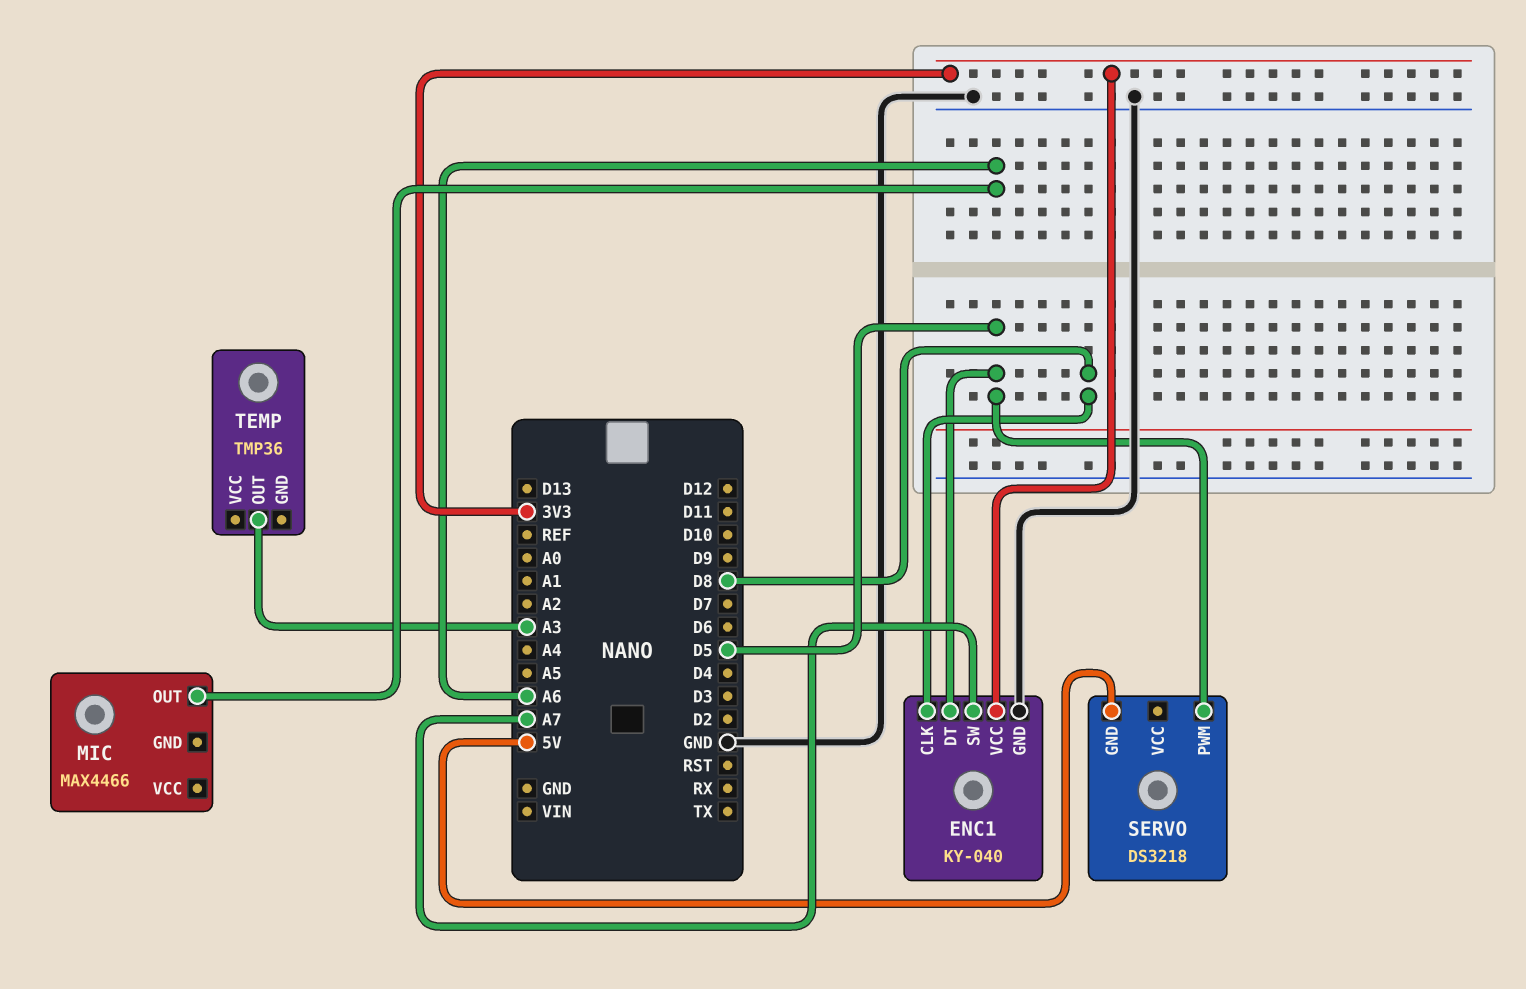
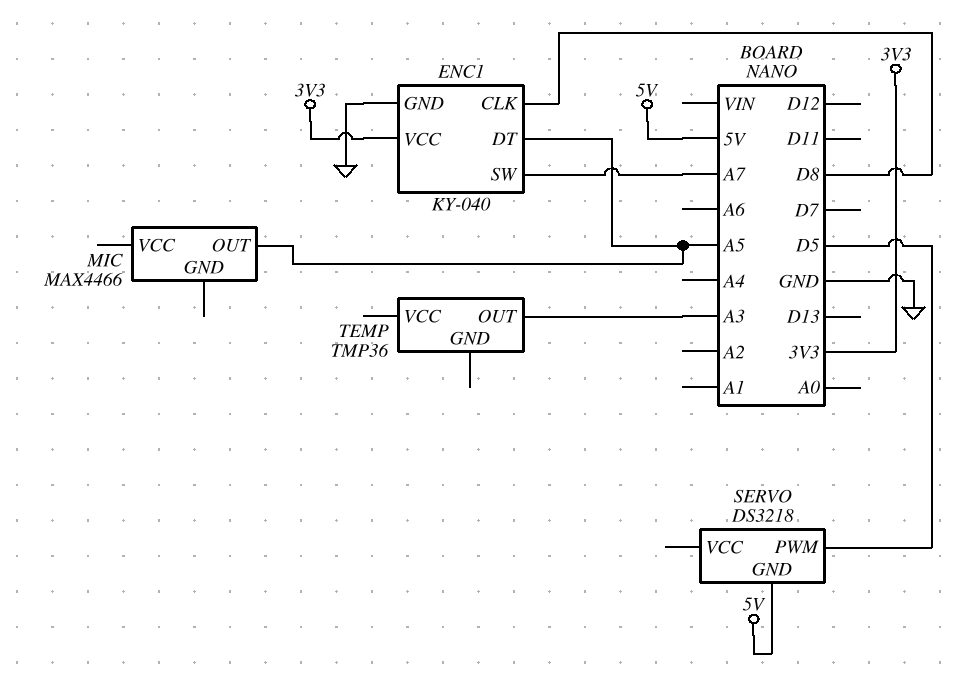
ENC1 pin DT: D5 -> A5
MIC pin OUT: A6 -> A5

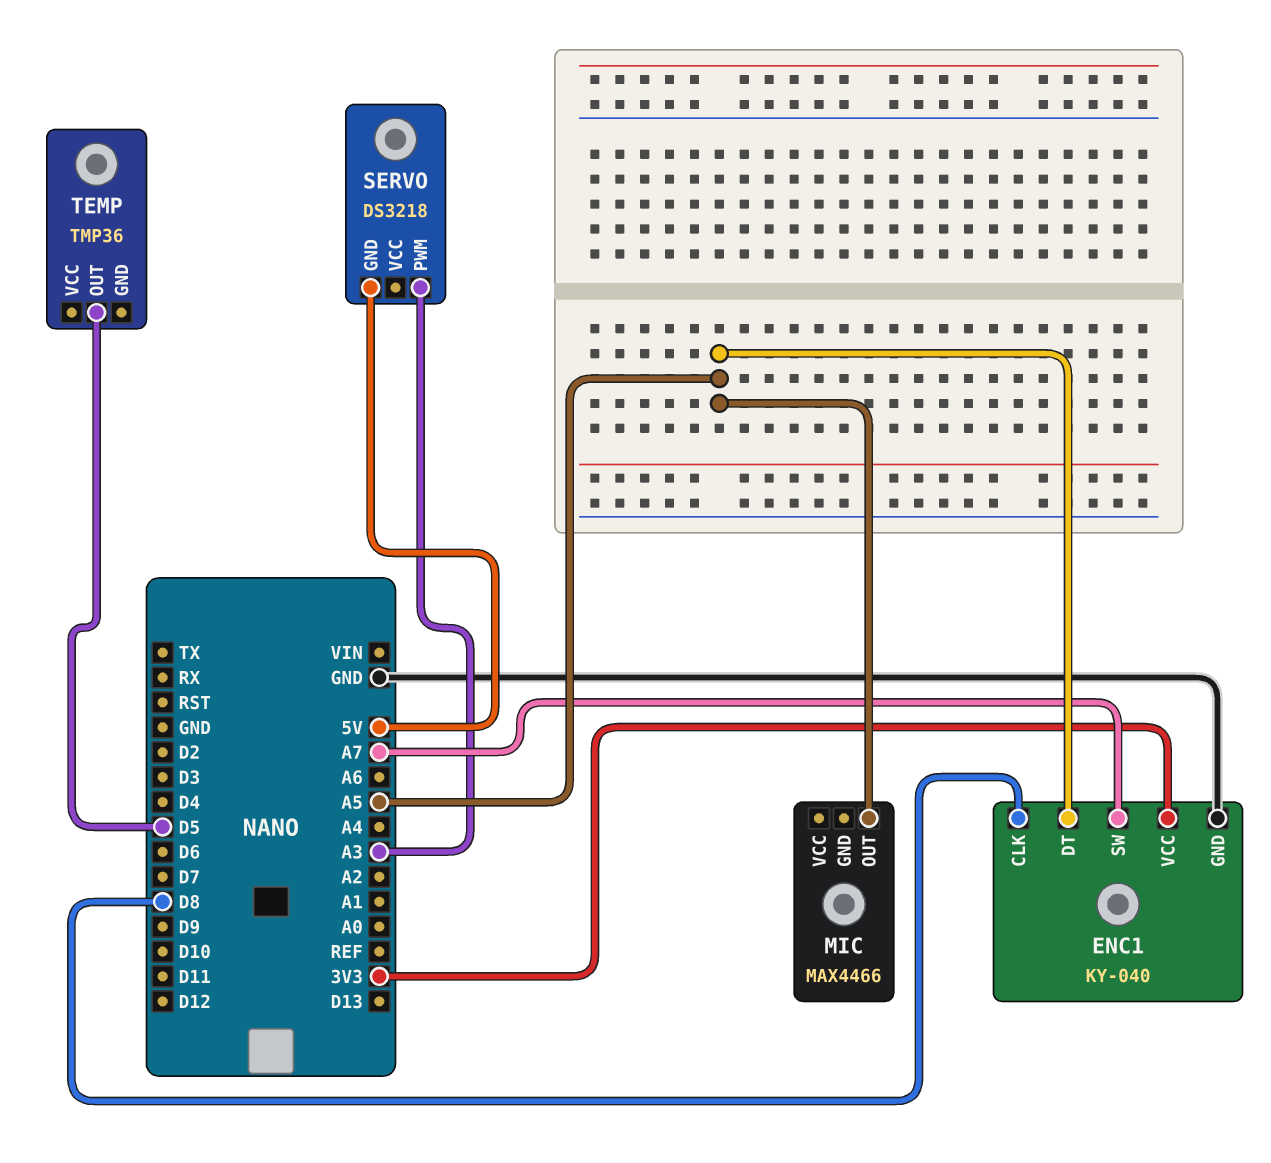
SERVO pin PWM: D5 -> A3
TEMP pin OUT: A3 -> D5

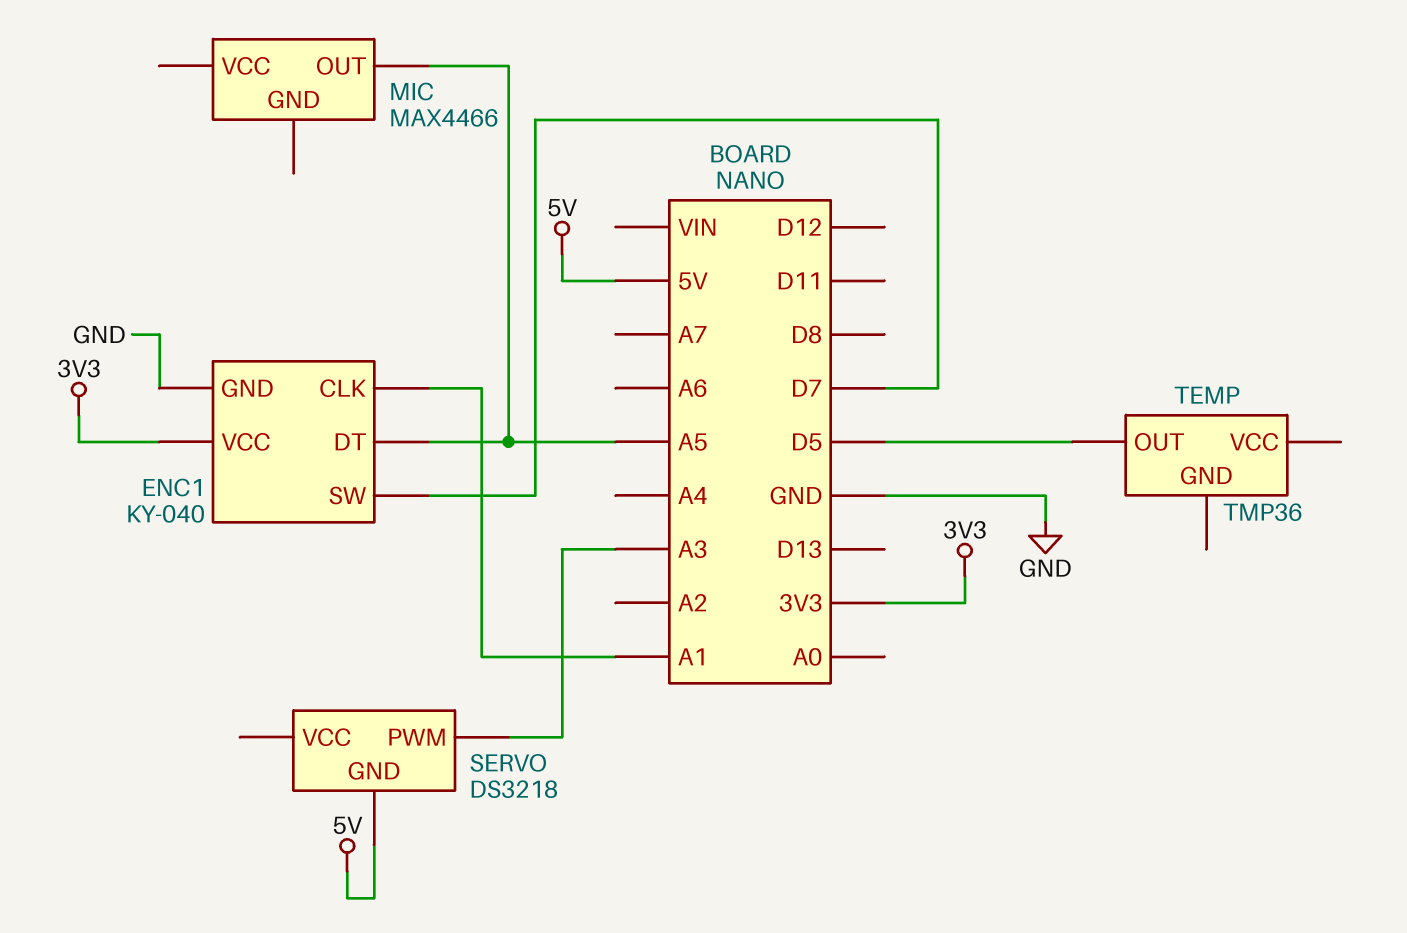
ENC1 pin CLK: D8 -> A1
ENC1 pin SW: A7 -> D7

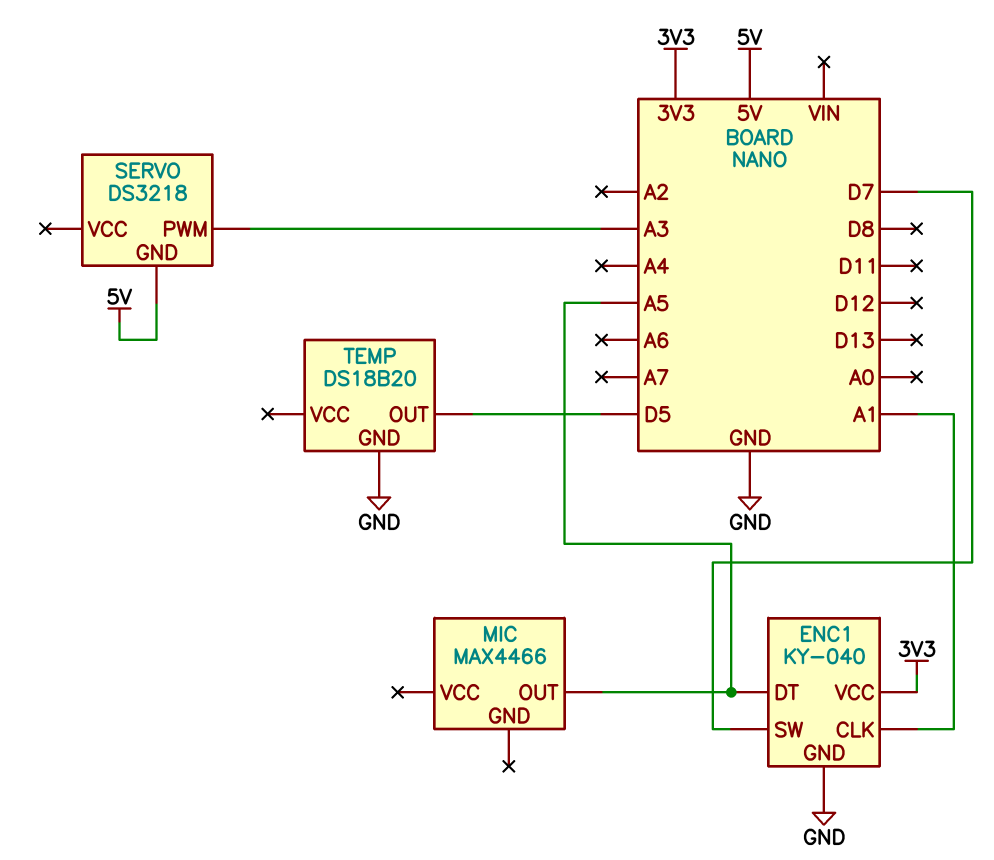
TEMP: TMP36 -> DS18B20
TEMP pin GND: none -> GND

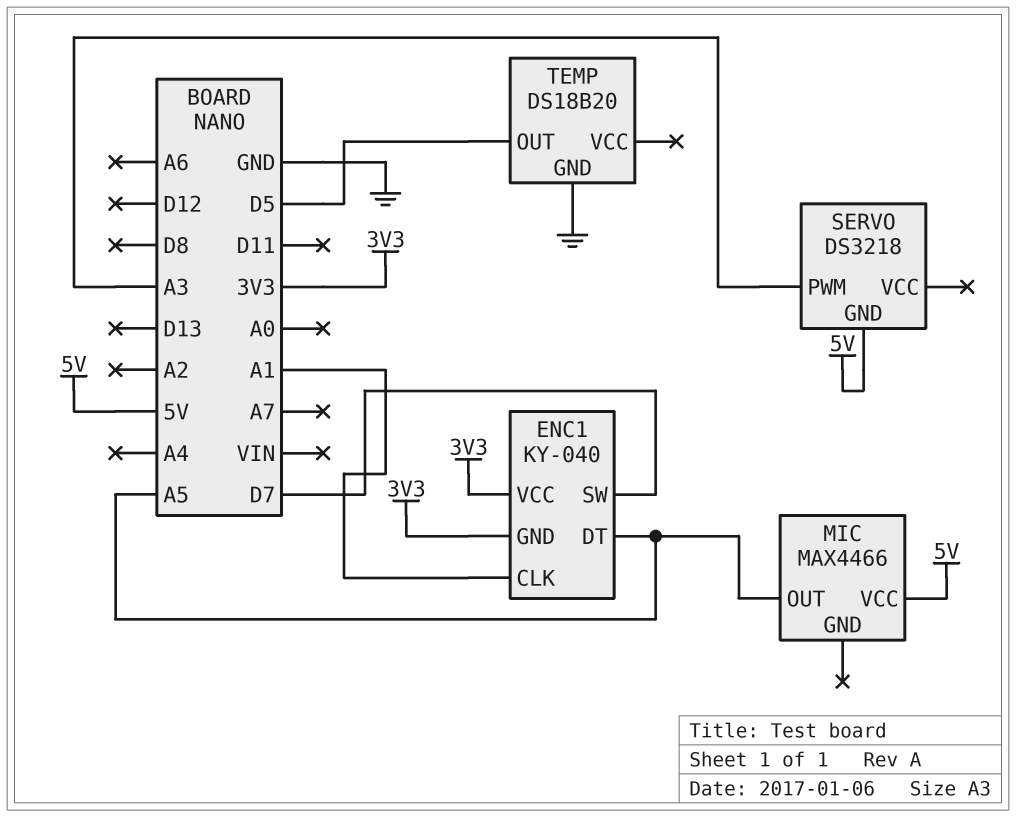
ENC1 pin GND: GND -> 3V3
MIC pin VCC: none -> 5V

